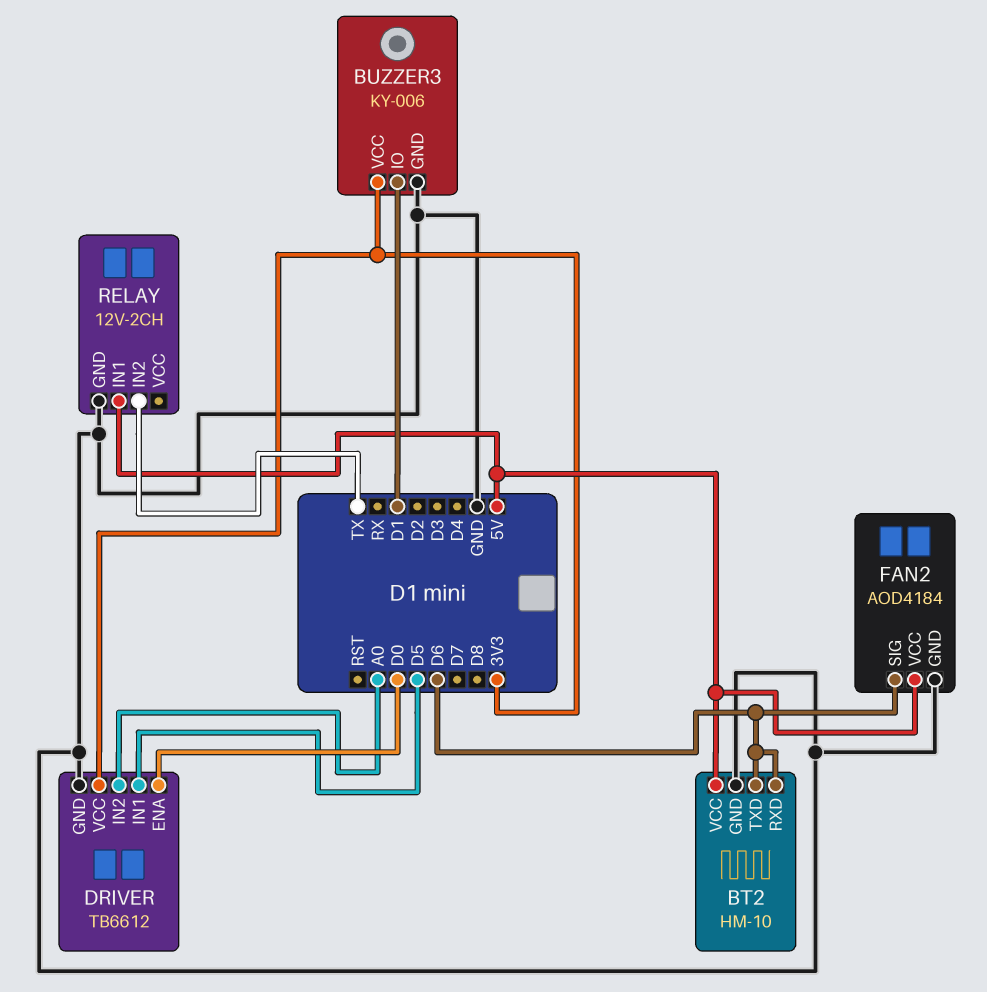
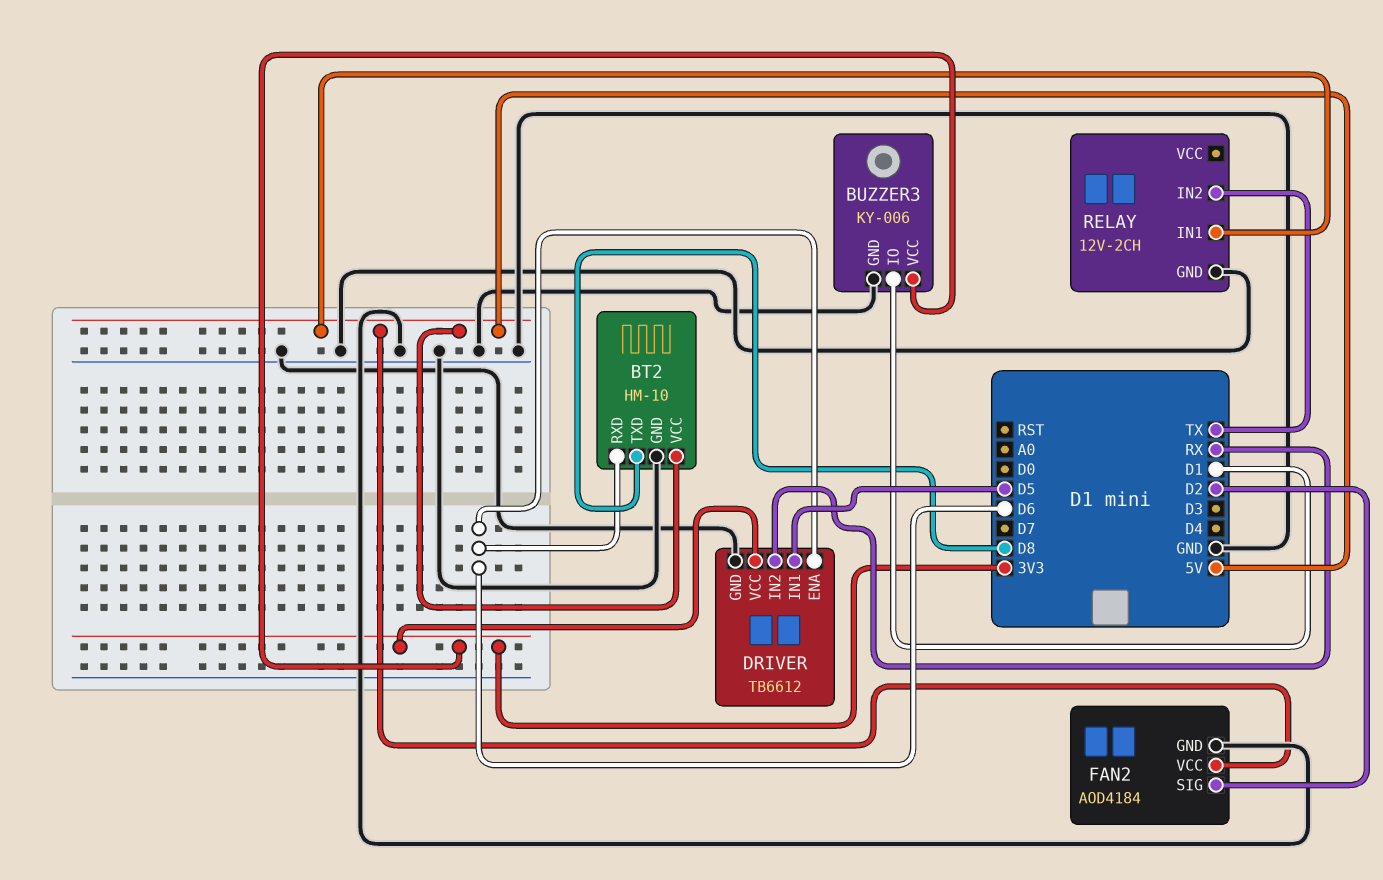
BT2 pin TXD: D6 -> D8
DRIVER pin ENA: D0 -> D6
DRIVER pin IN2: A0 -> RX
FAN2 pin SIG: D6 -> D2

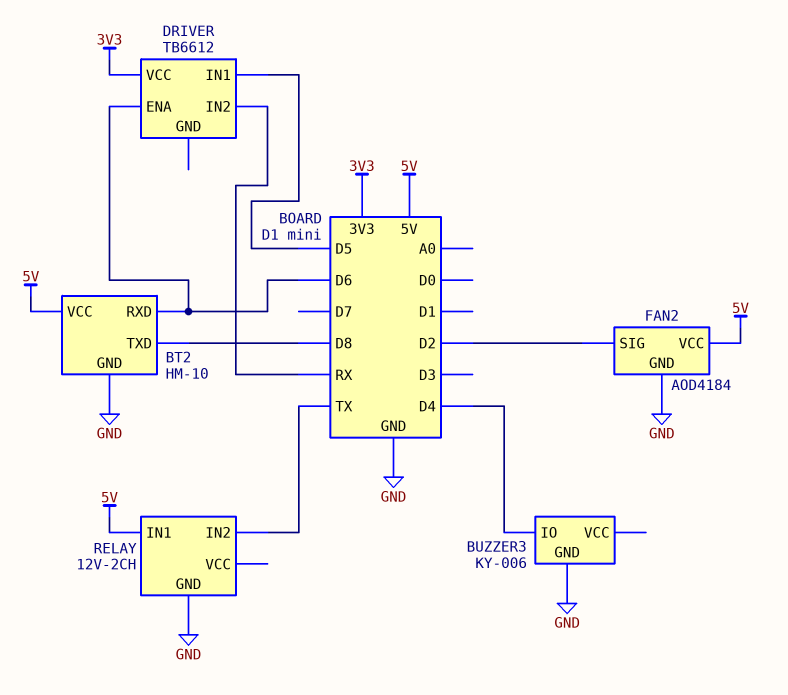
BUZZER3 pin IO: D1 -> D4
BUZZER3 pin VCC: 3V3 -> none
DRIVER pin GND: GND -> none

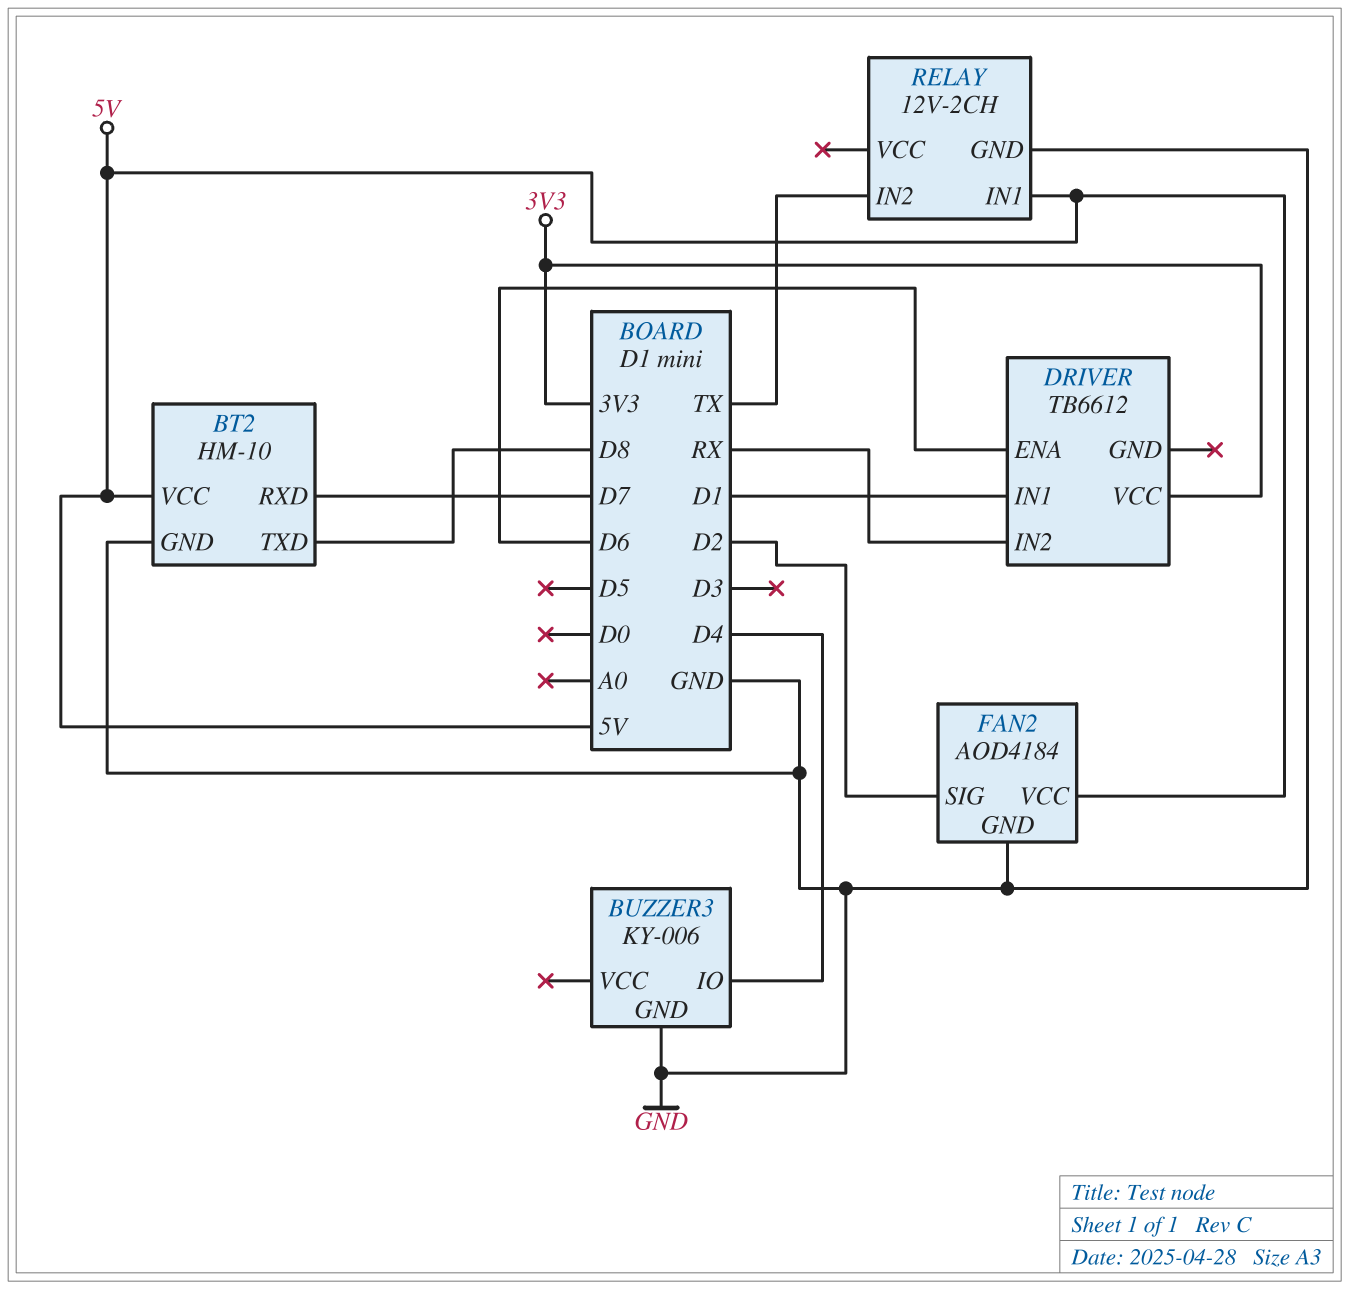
BT2 pin RXD: D6 -> D7
DRIVER pin IN1: D5 -> D1

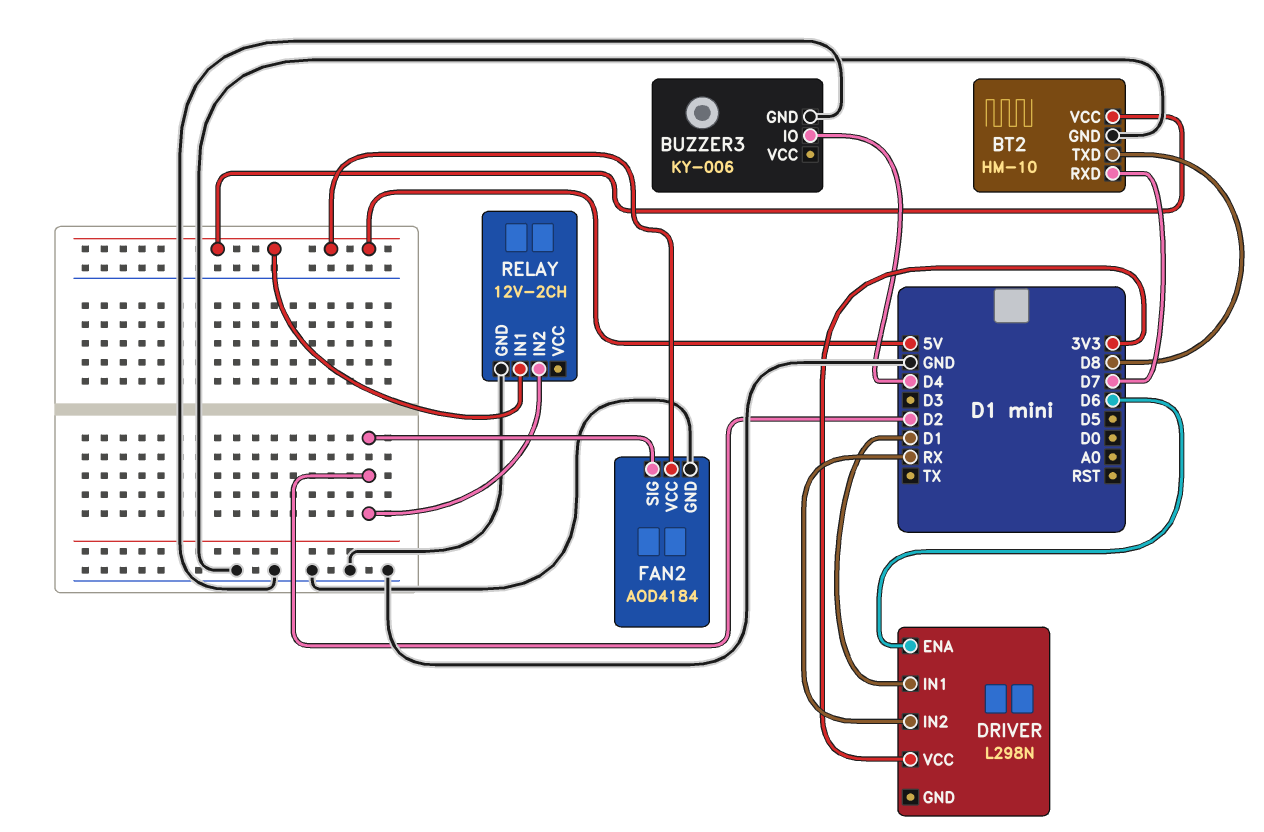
DRIVER: TB6612 -> L298N
RELAY pin IN2: TX -> D2

